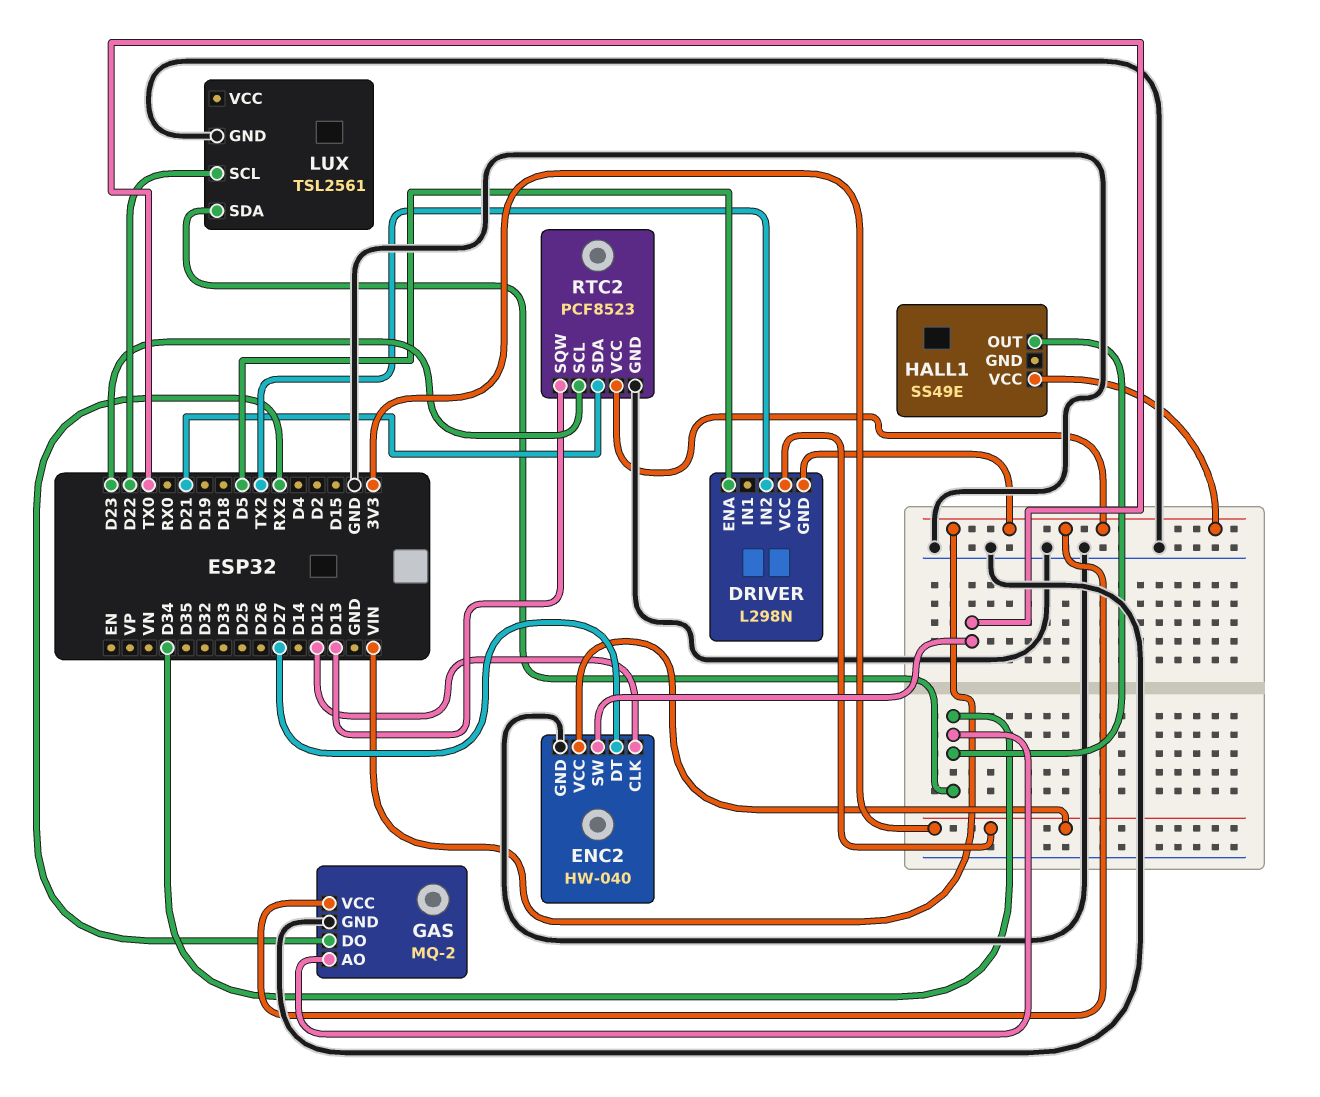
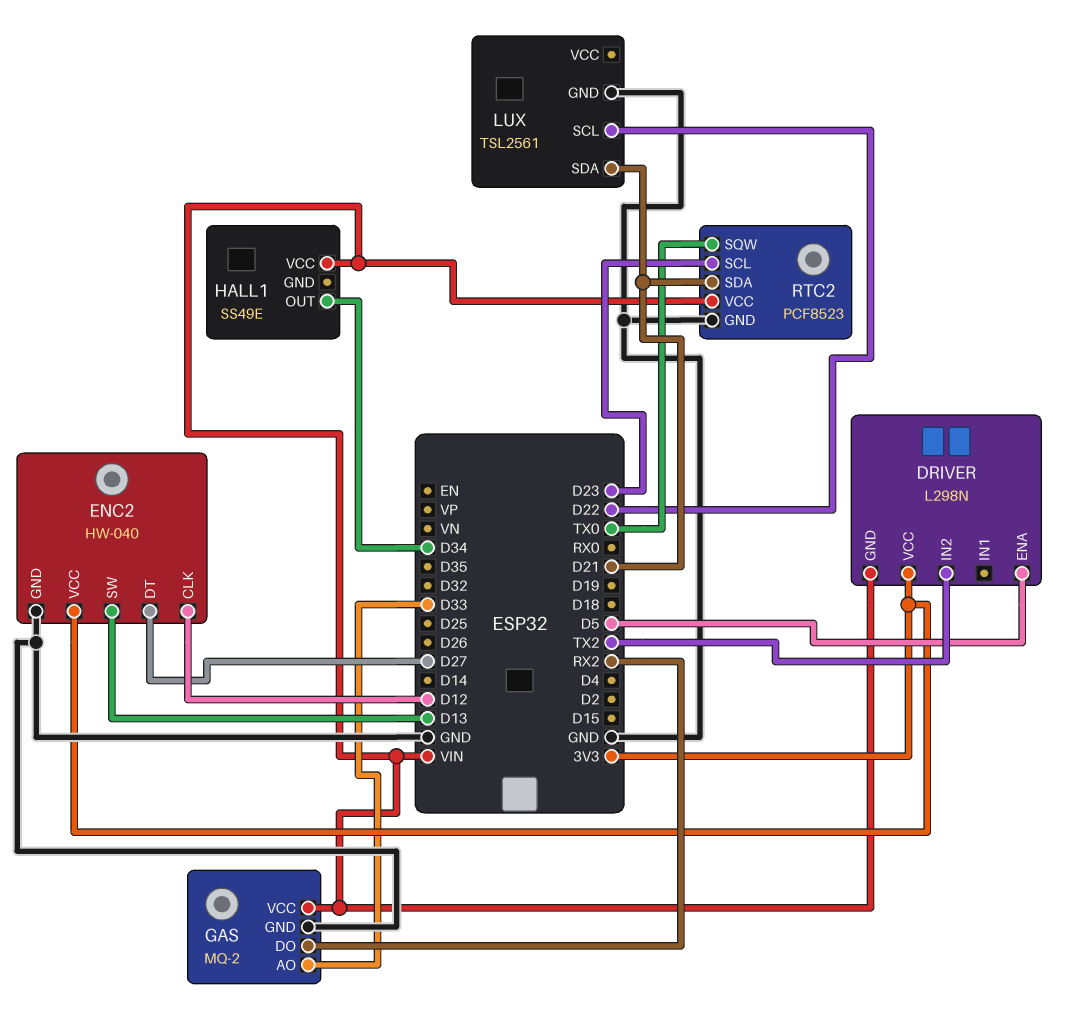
ENC2 pin SW: TX0 -> D13
GAS pin AO: D34 -> D33
LUX pin SDA: D34 -> D21
RTC2 pin SQW: D13 -> TX0

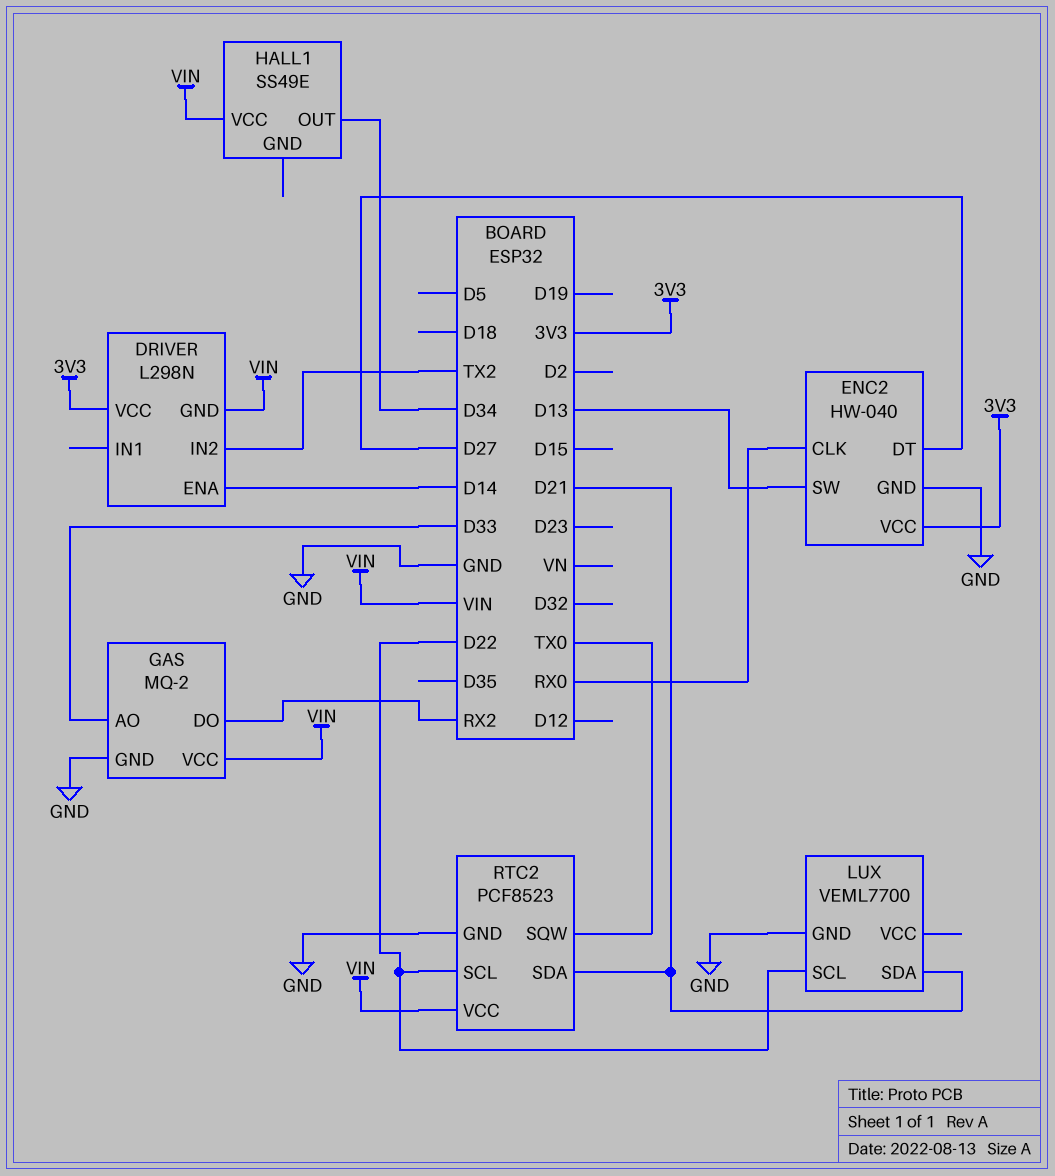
DRIVER pin ENA: D5 -> D14
ENC2 pin CLK: D12 -> RX0
LUX: TSL2561 -> VEML7700
RTC2 pin SCL: D23 -> D22

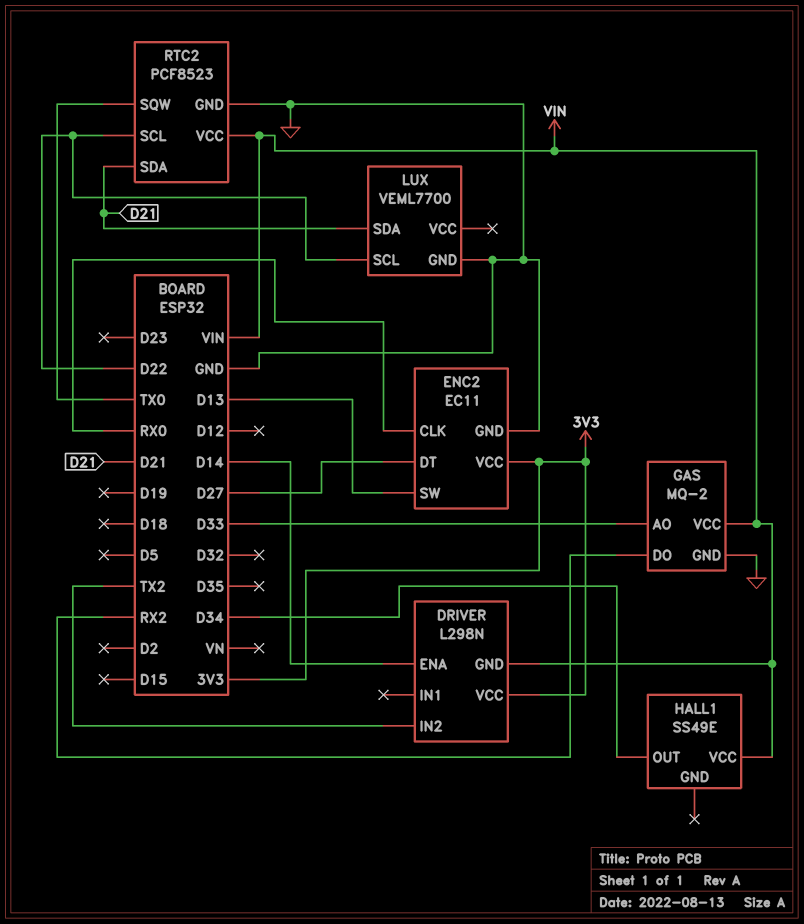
ENC2: HW-040 -> EC11

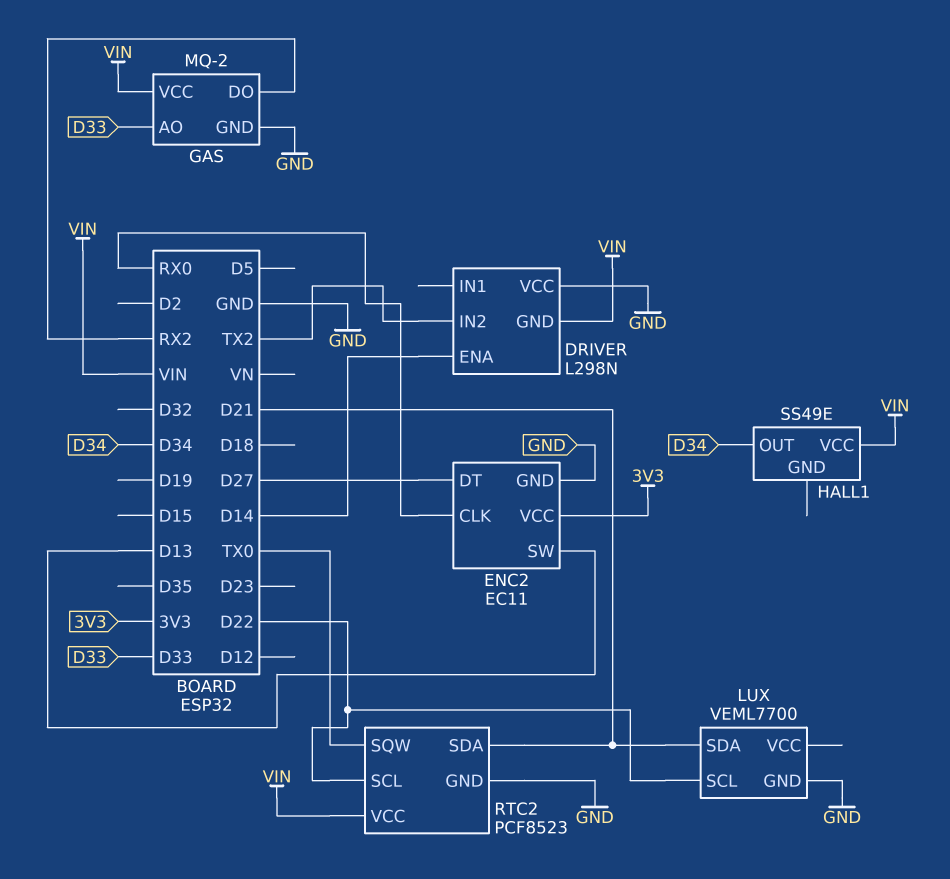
DRIVER pin VCC: 3V3 -> GND

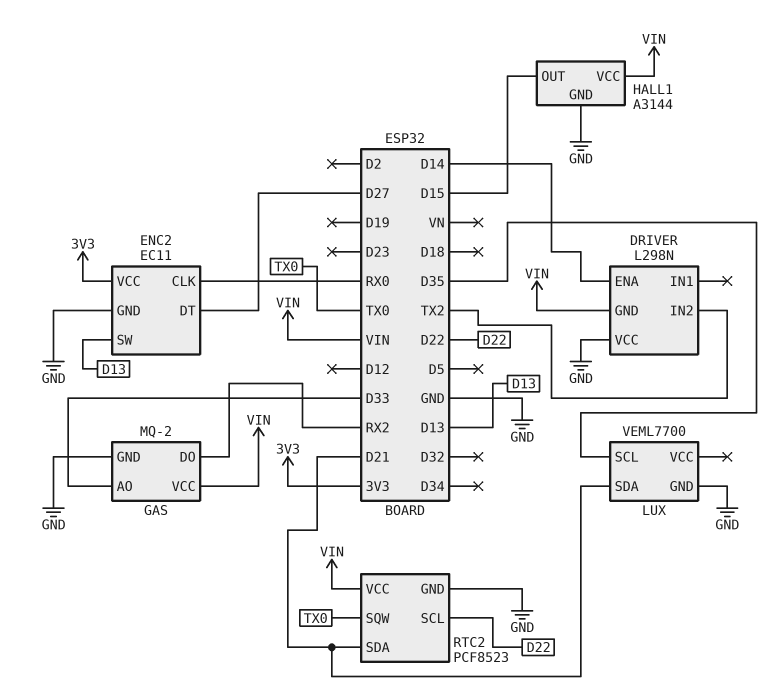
HALL1: SS49E -> A3144
HALL1 pin GND: none -> GND
HALL1 pin OUT: D34 -> D15
LUX pin SCL: D22 -> D35

